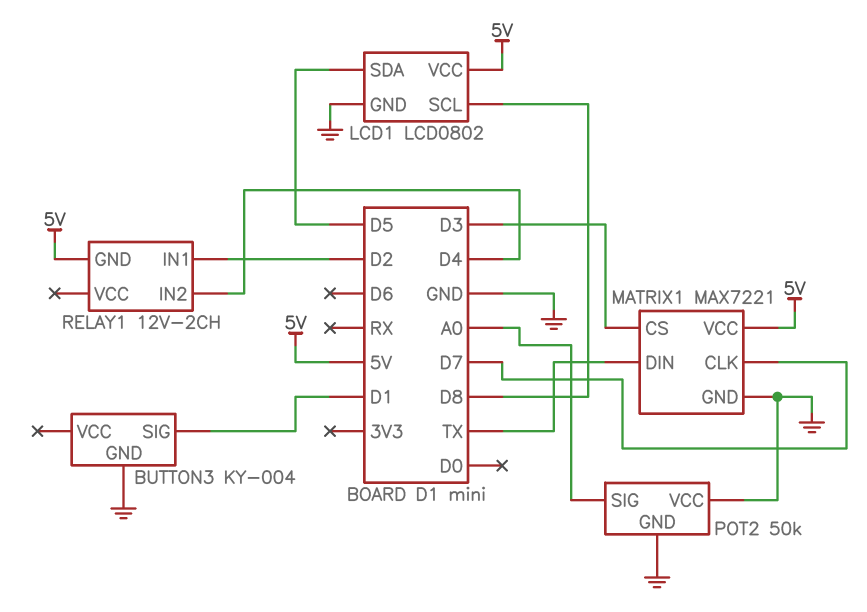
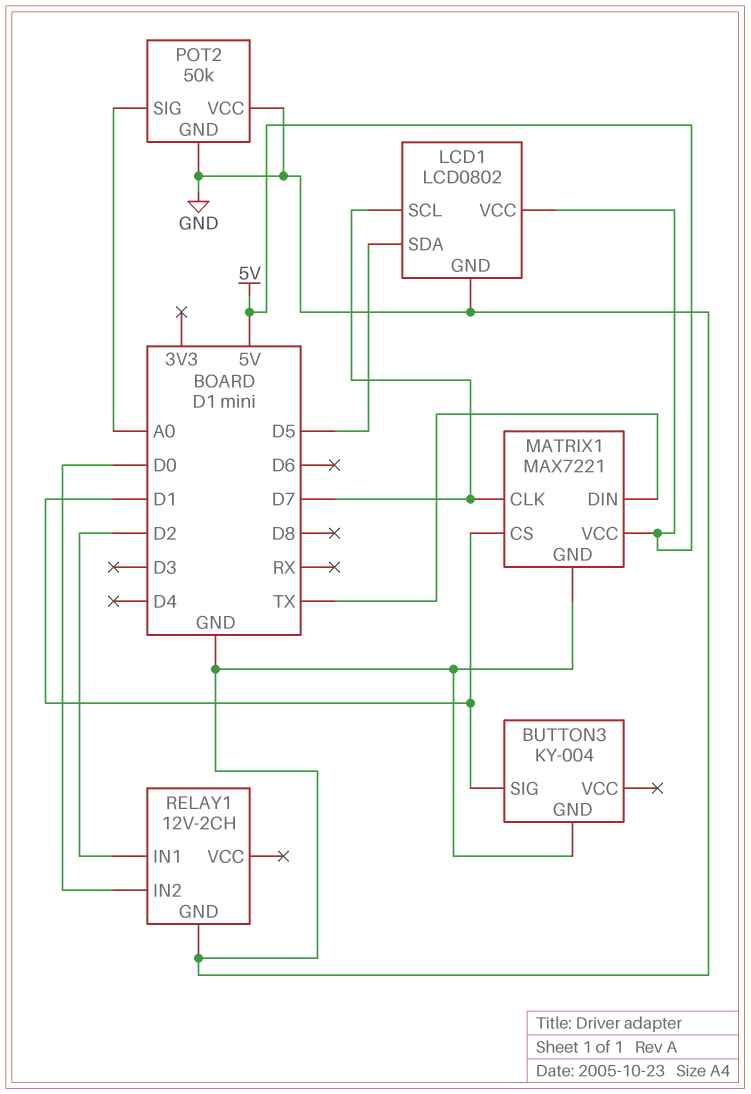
LCD1 pin SCL: D8 -> D7
MATRIX1 pin CS: D3 -> D1
RELAY1 pin GND: 5V -> GND
RELAY1 pin IN2: D4 -> D0

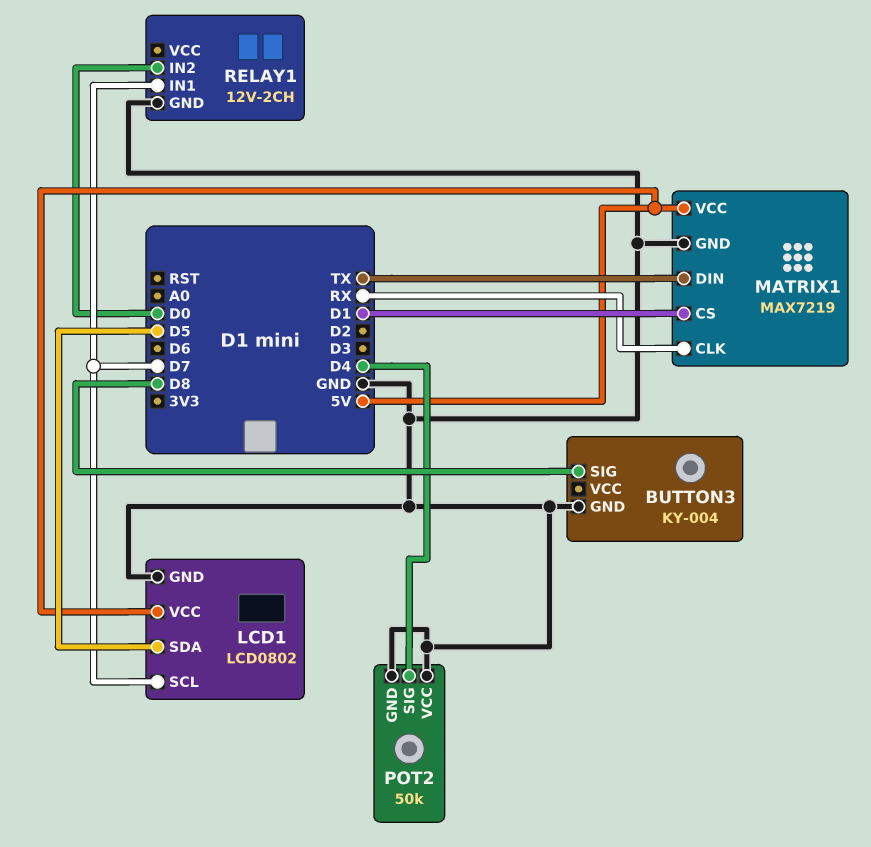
BUTTON3 pin SIG: D1 -> D8
MATRIX1: MAX7221 -> MAX7219
MATRIX1 pin CLK: D7 -> RX
POT2 pin SIG: A0 -> D4
RELAY1 pin IN1: D2 -> D7

